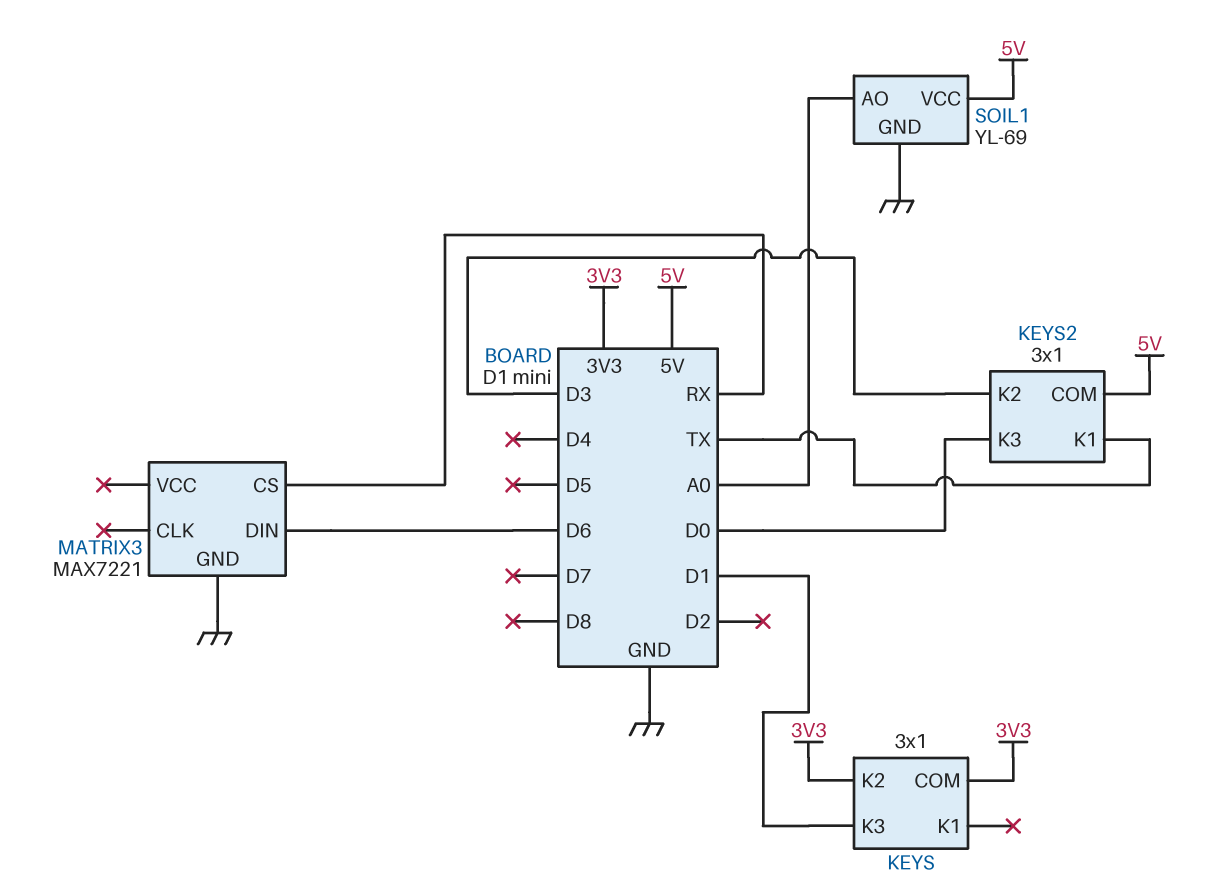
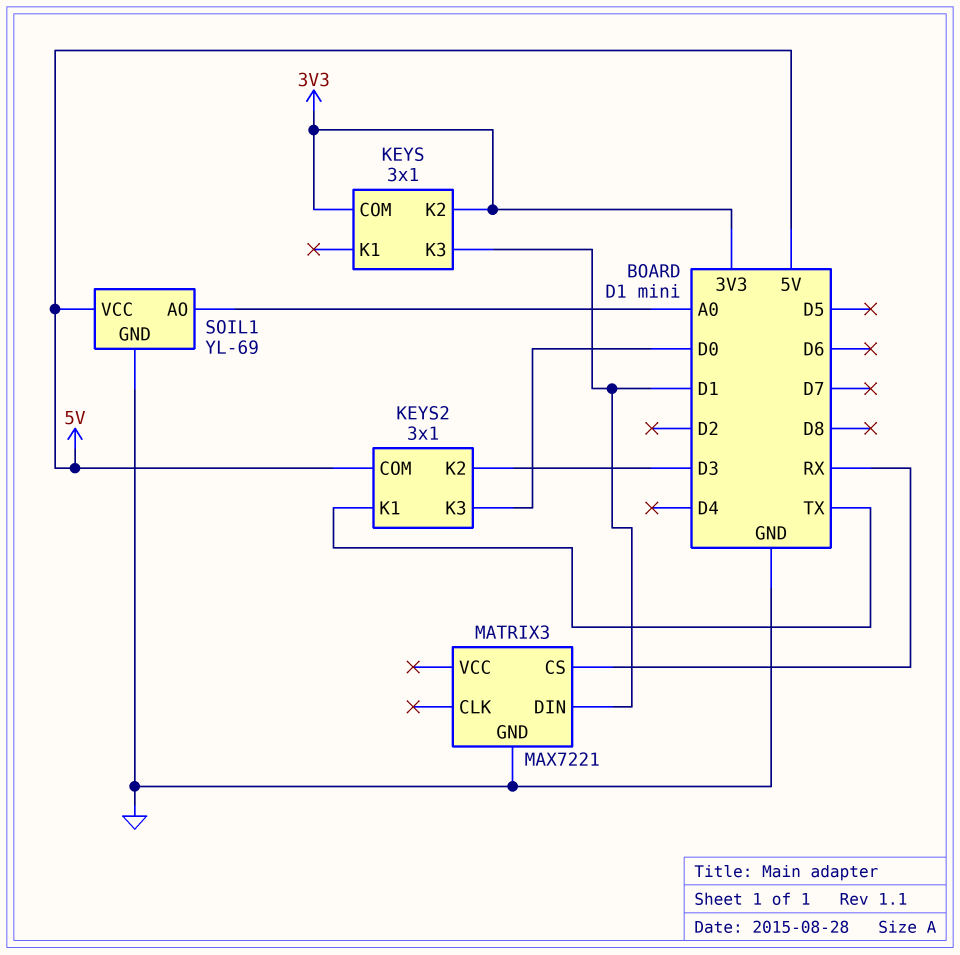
MATRIX3 pin DIN: D6 -> D1

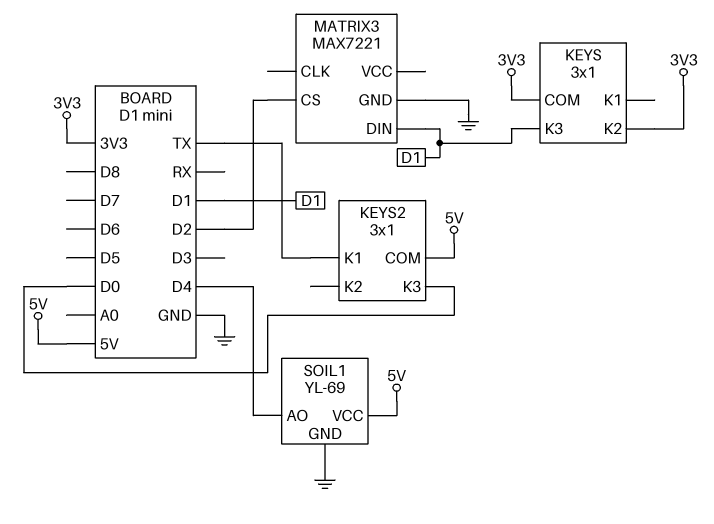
KEYS2 pin K2: D3 -> none
MATRIX3 pin CS: RX -> D2
SOIL1 pin AO: A0 -> D4

